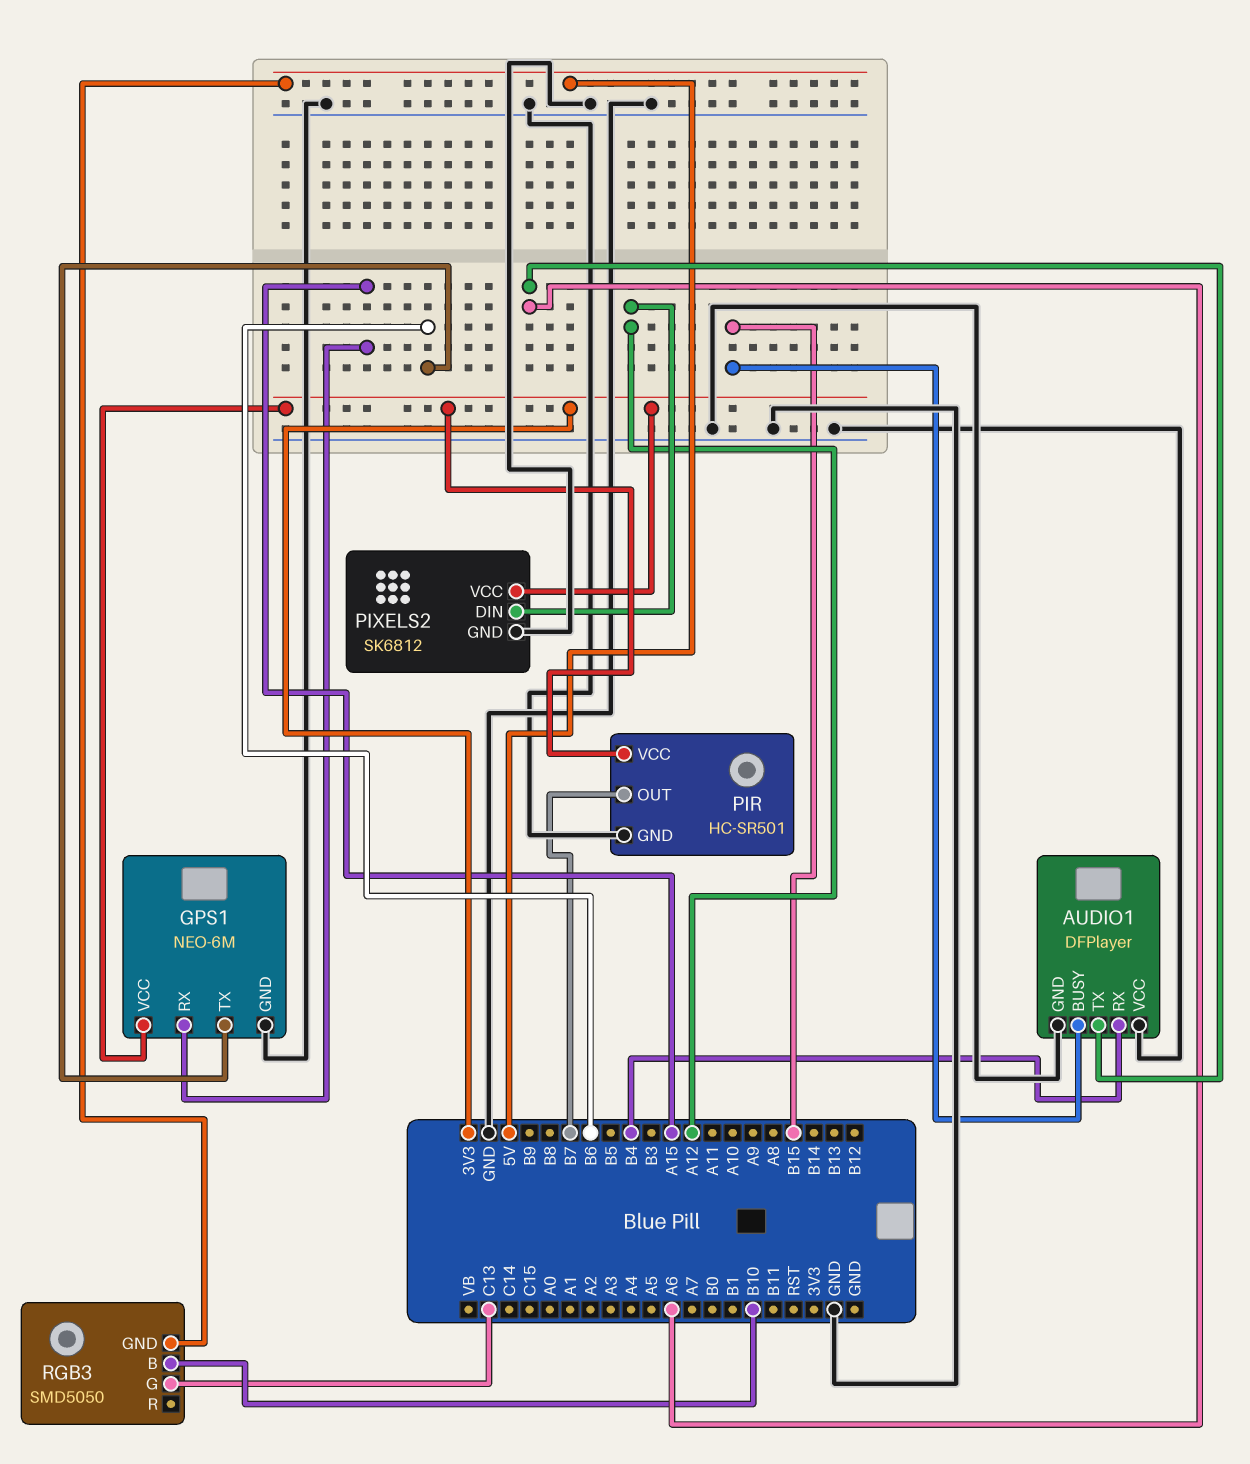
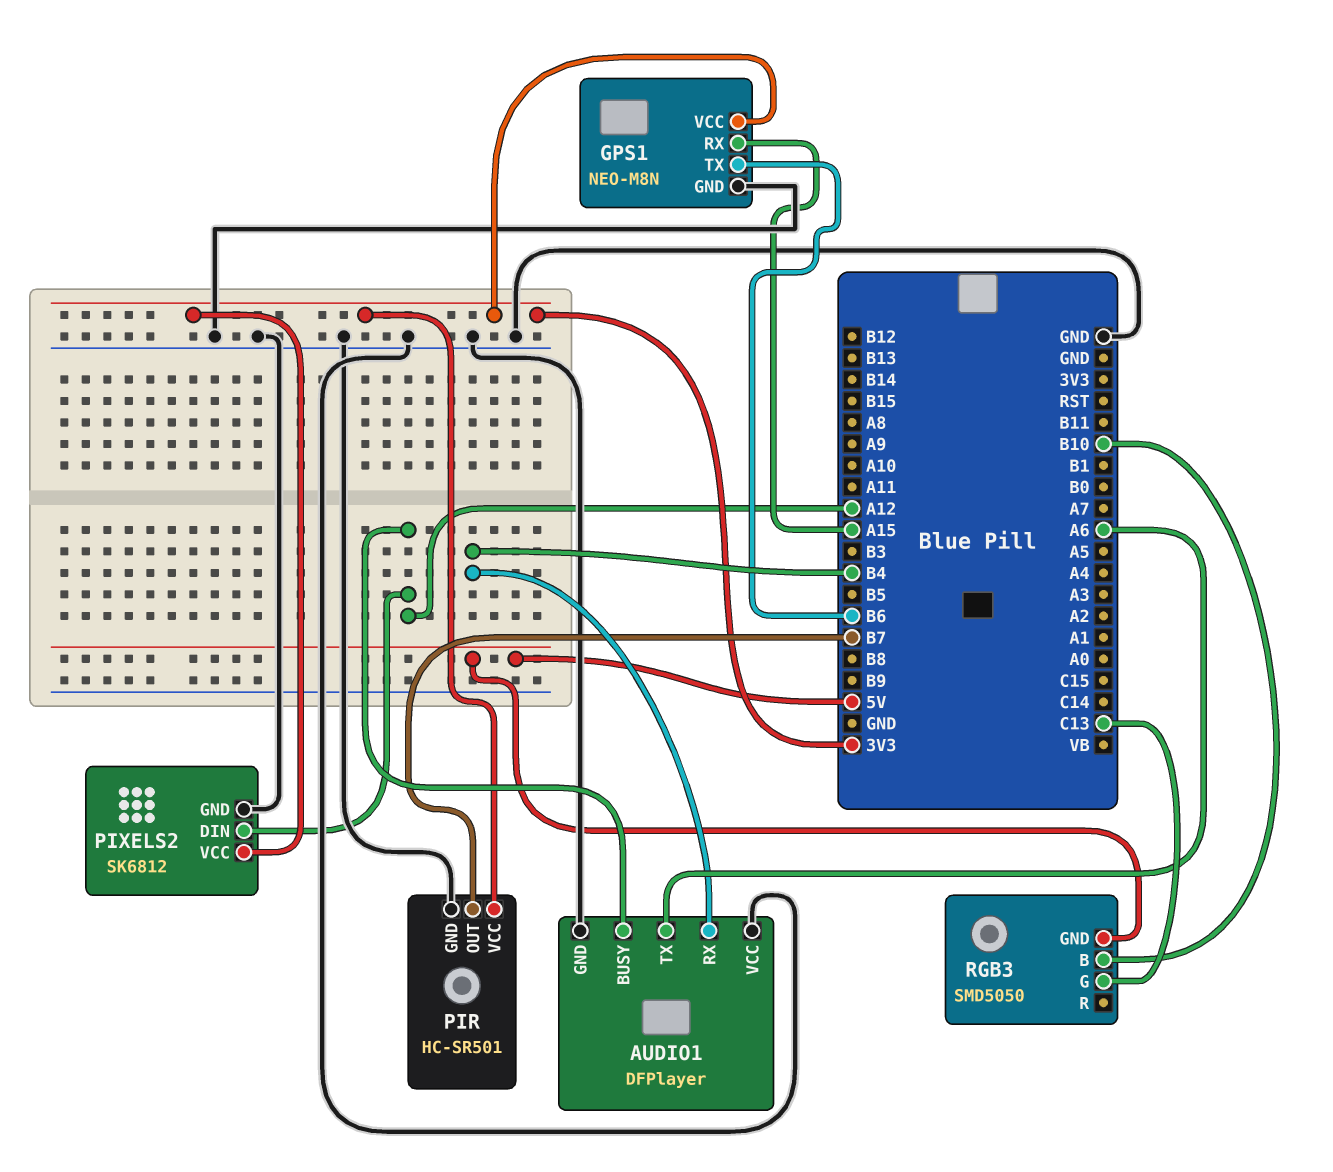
AUDIO1 pin BUSY: B15 -> A12
GPS1: NEO-6M -> NEO-M8N

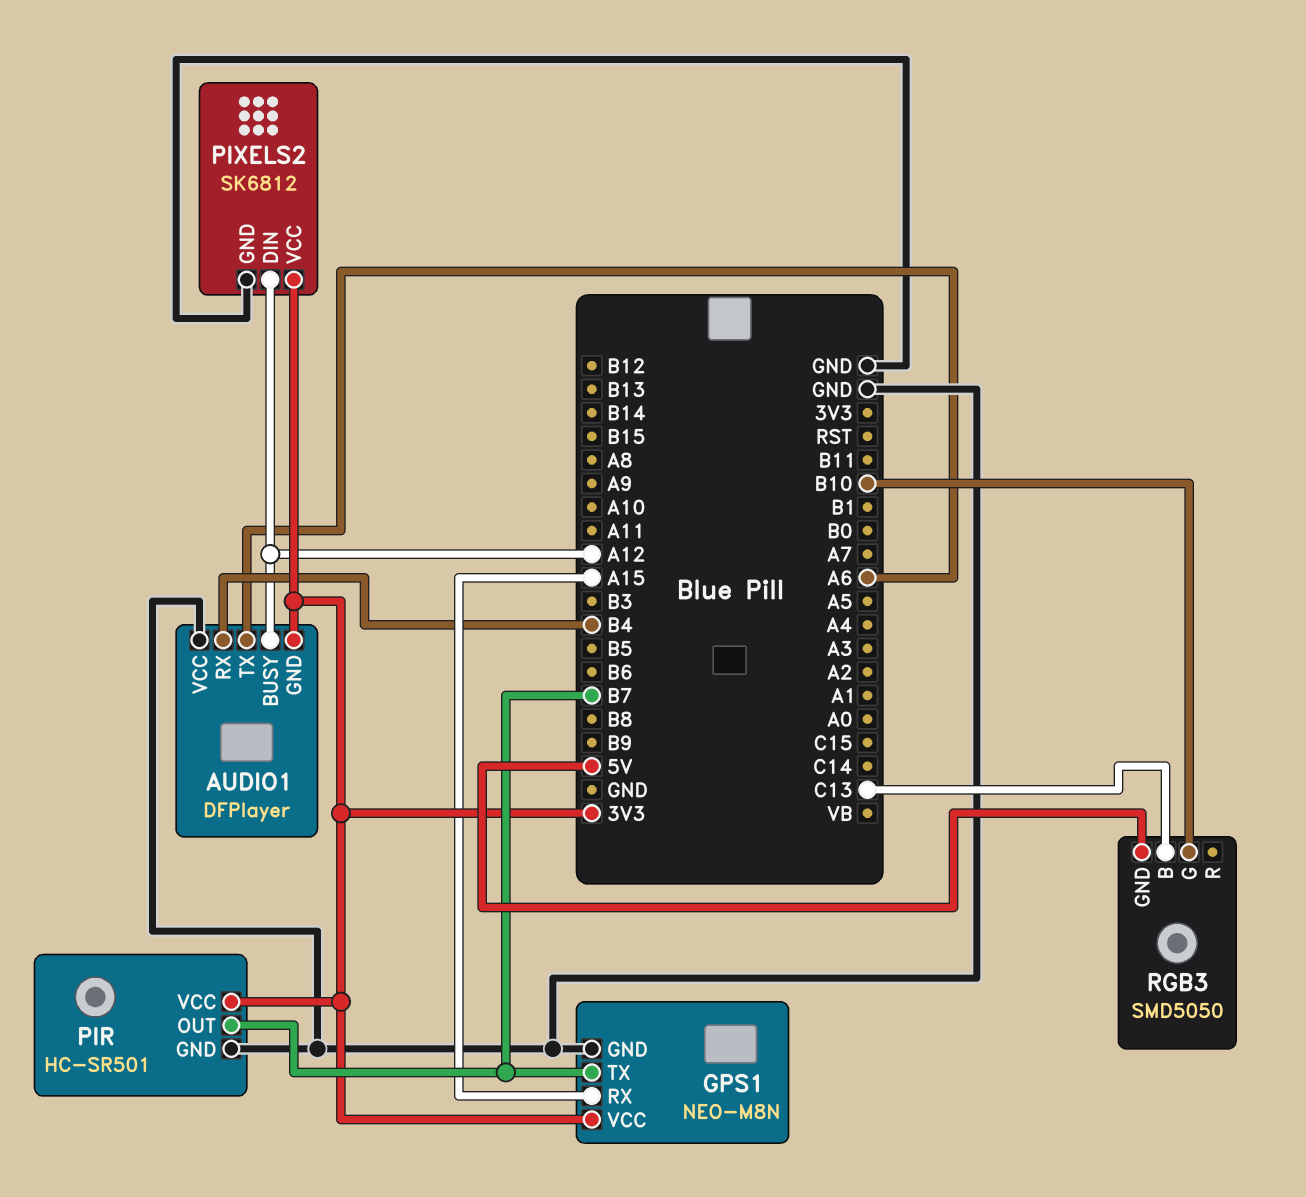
AUDIO1 pin GND: GND -> 3V3
GPS1 pin TX: B6 -> B7
RGB3 pin B: B10 -> C13
RGB3 pin G: C13 -> B10

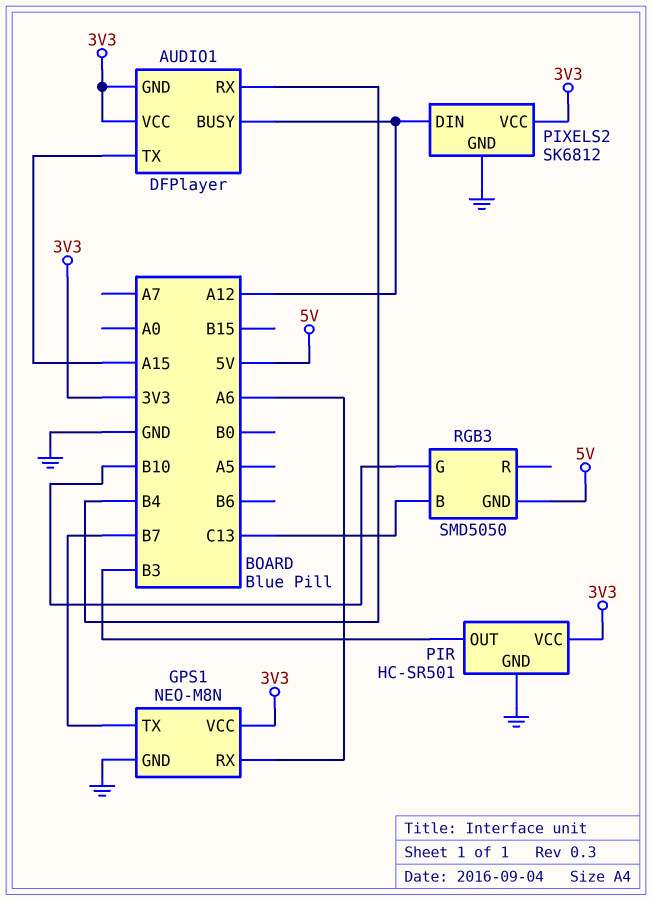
AUDIO1 pin TX: A6 -> A15
AUDIO1 pin VCC: GND -> 3V3
GPS1 pin RX: A15 -> A6
PIR pin OUT: B7 -> B3

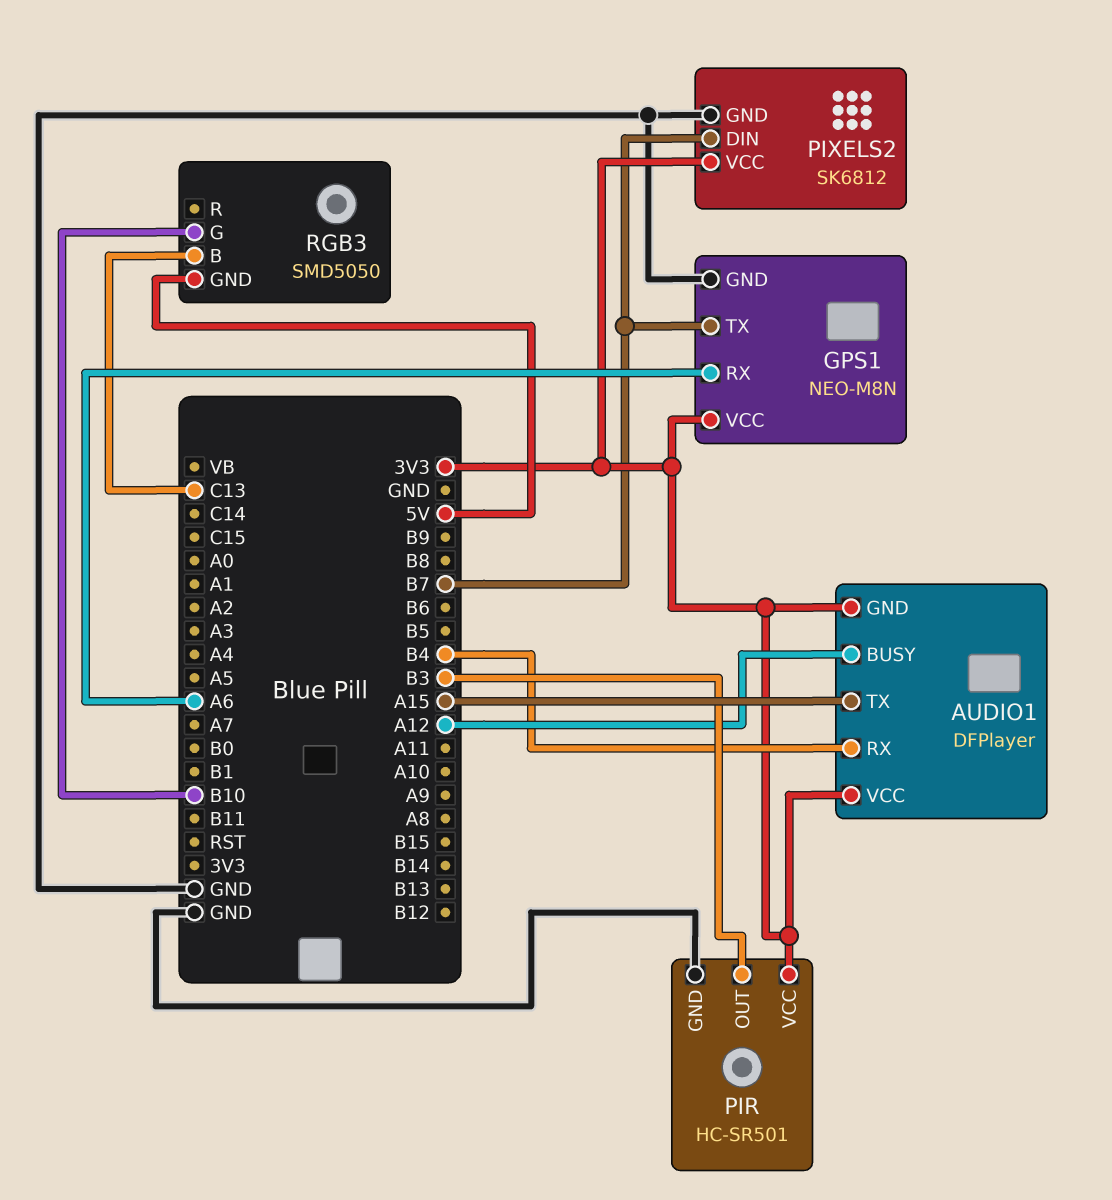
PIXELS2 pin DIN: A12 -> B7

